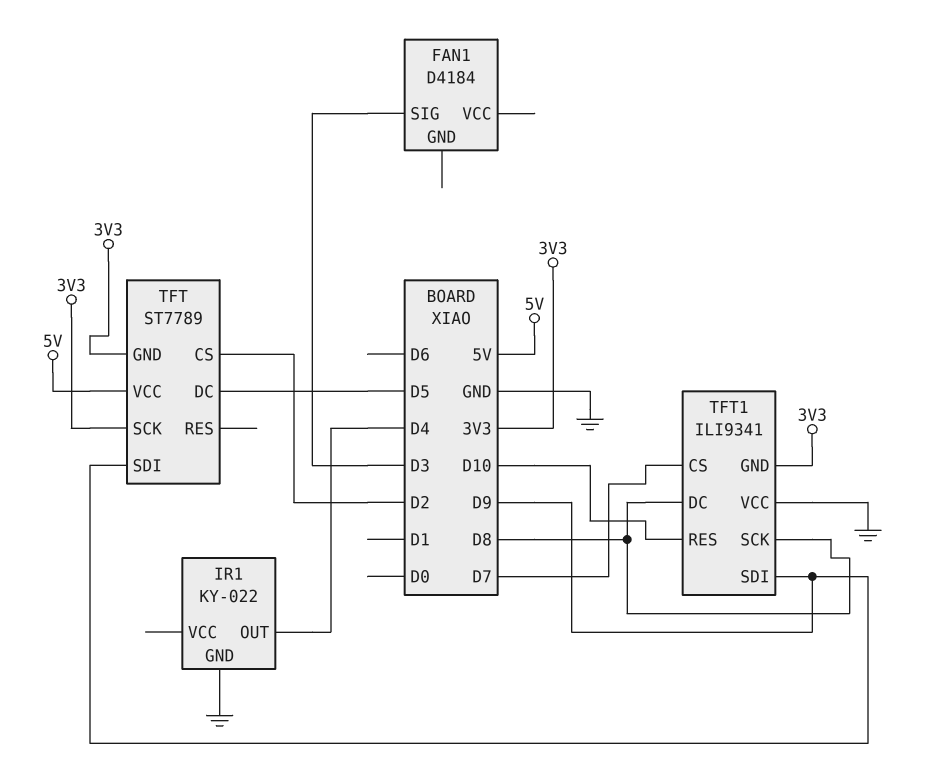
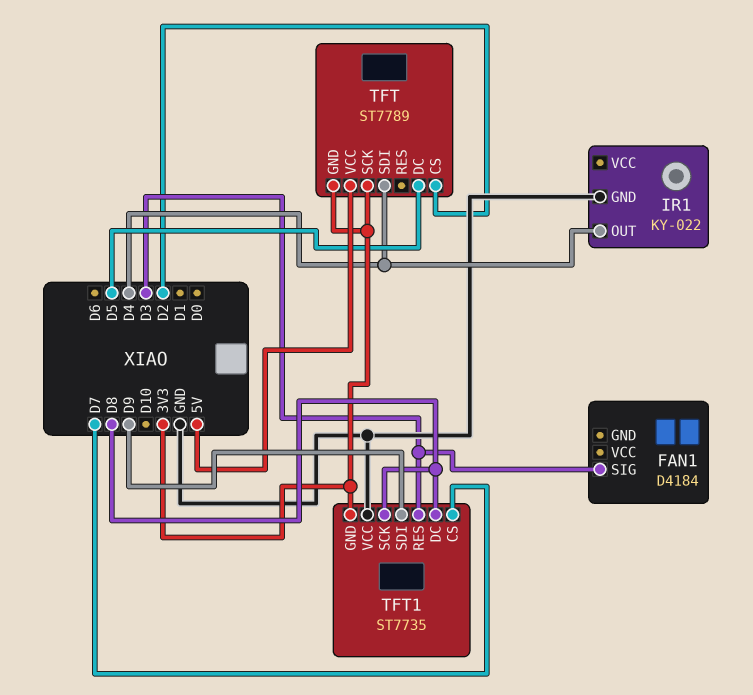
TFT pin SDI: D9 -> D4
TFT1: ILI9341 -> ST7735
TFT1 pin RES: D10 -> D3

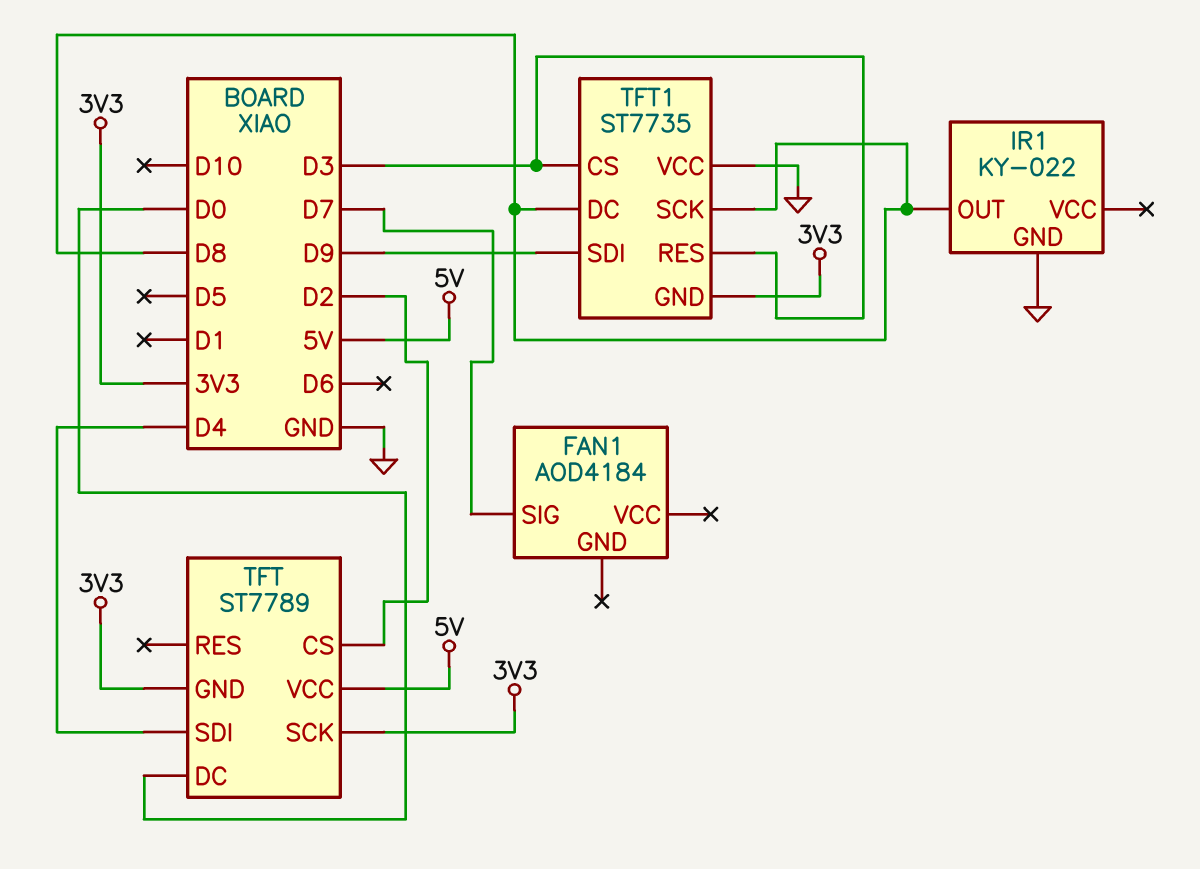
FAN1: D4184 -> AOD4184
FAN1 pin SIG: D3 -> D7
IR1 pin OUT: D4 -> D8
TFT pin DC: D5 -> D0
TFT1 pin CS: D7 -> D3

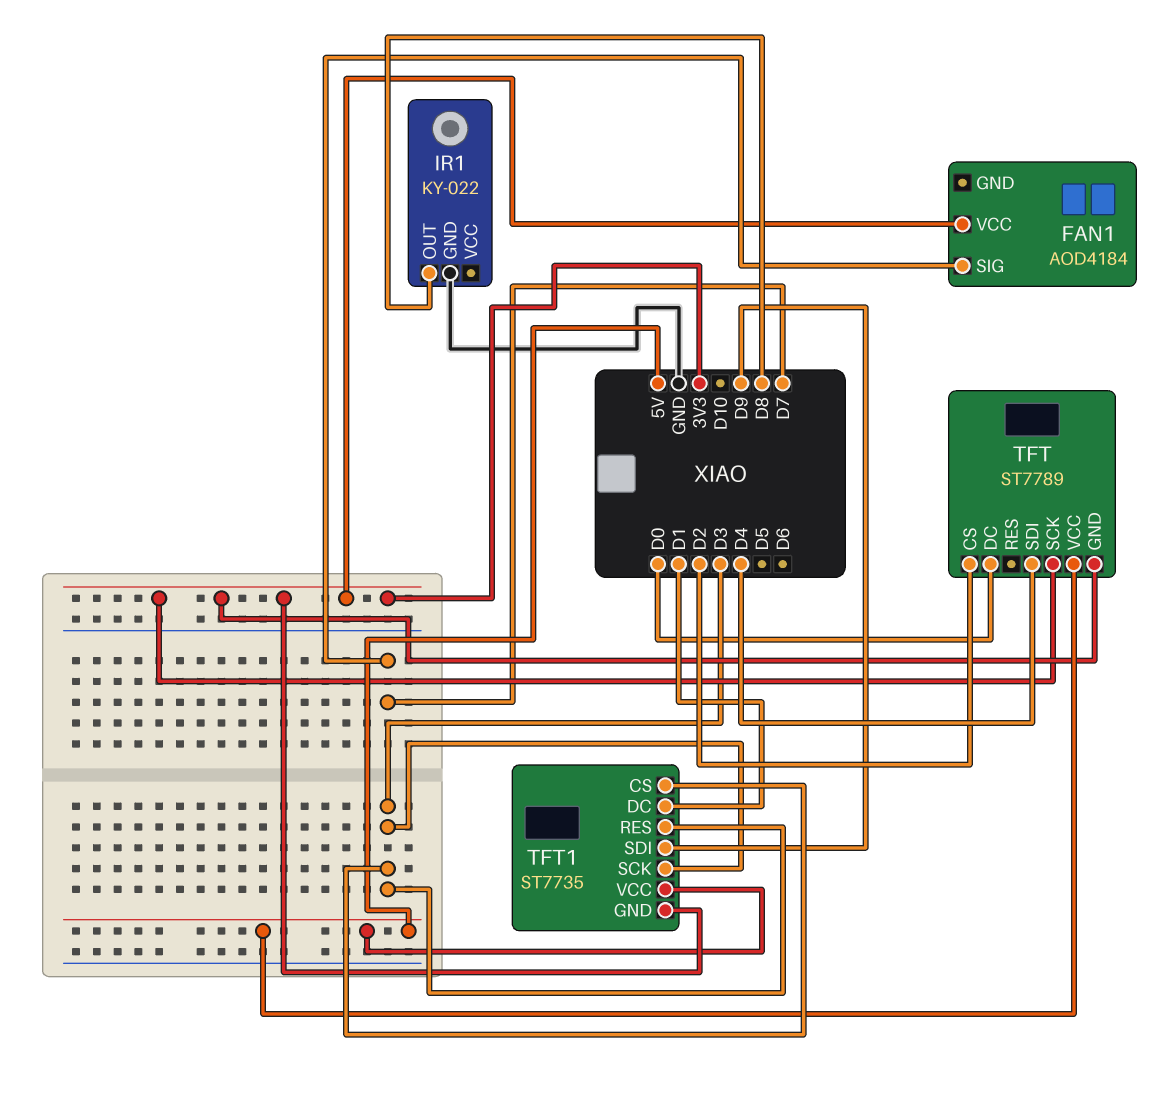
FAN1 pin VCC: none -> 3V3
TFT1 pin DC: D8 -> D1
TFT1 pin SCK: D8 -> D3
TFT1 pin VCC: GND -> 5V

